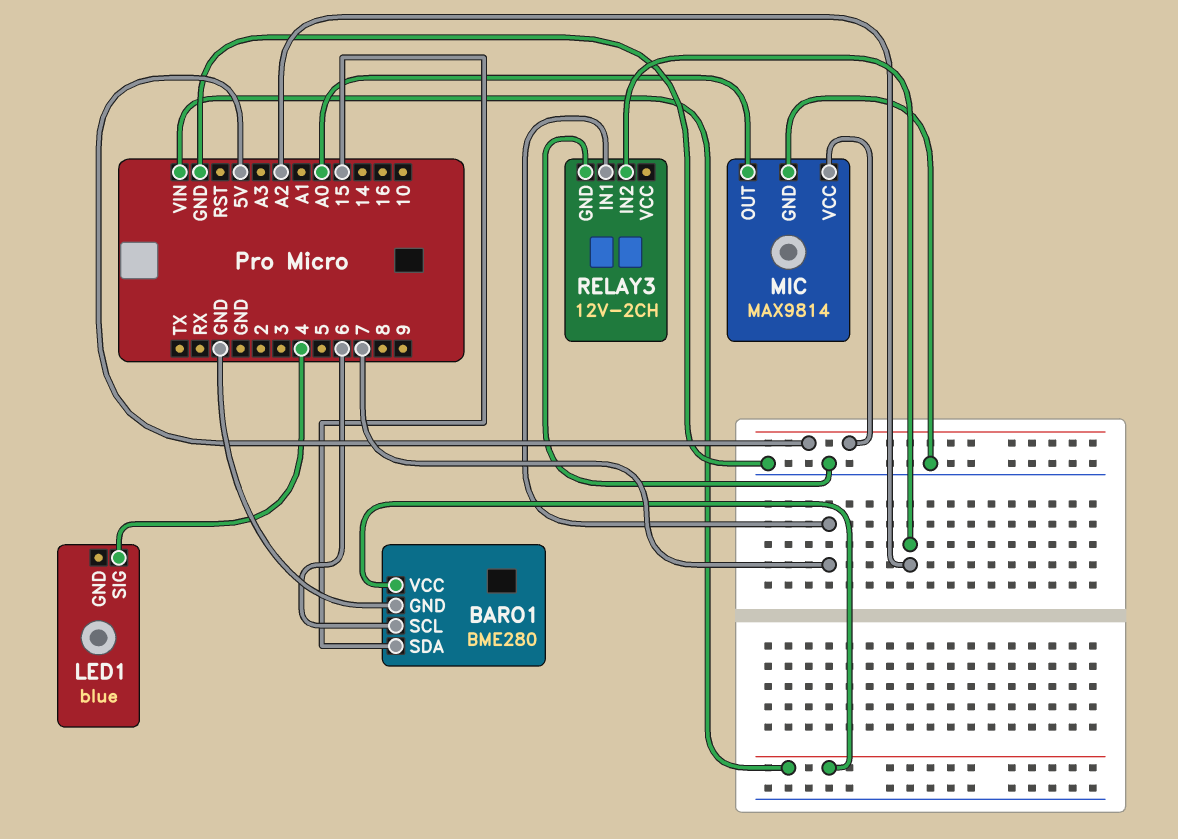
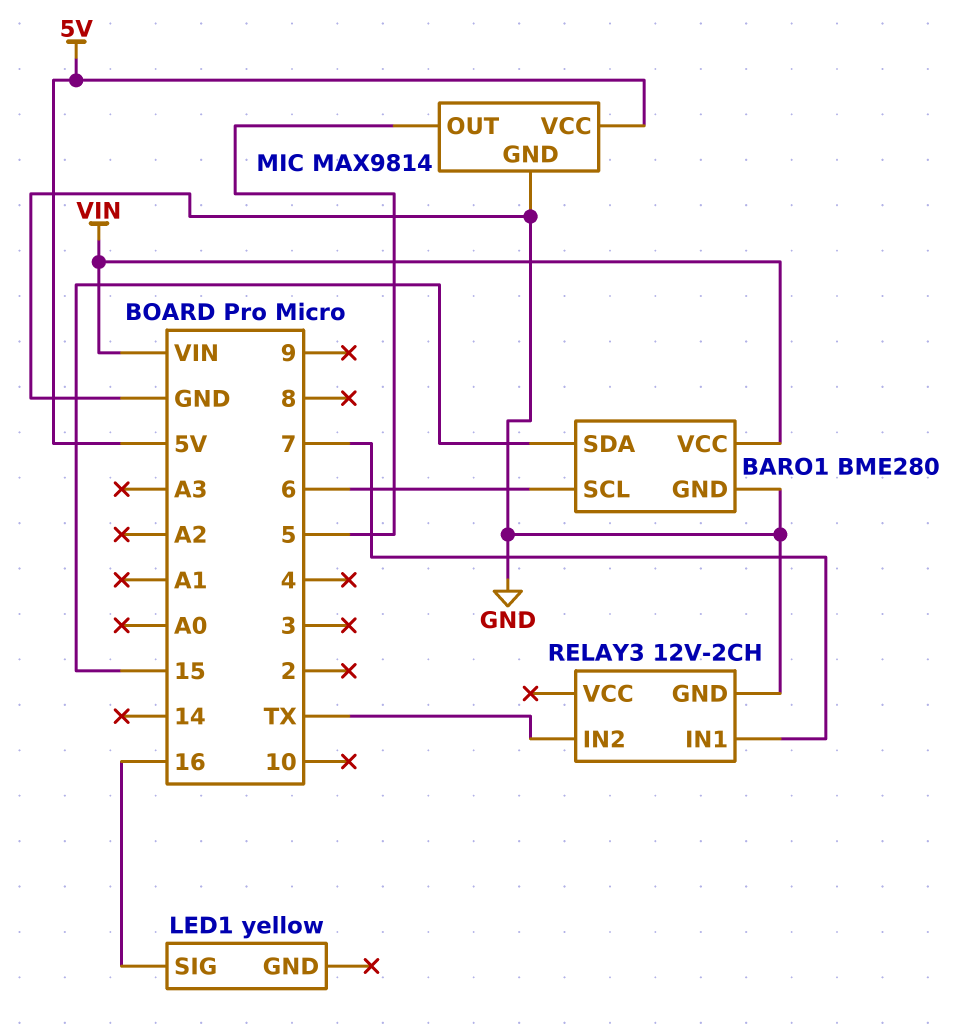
LED1: blue -> yellow
LED1 pin SIG: 4 -> 16
MIC pin OUT: A0 -> 5
RELAY3 pin IN2: A2 -> TX

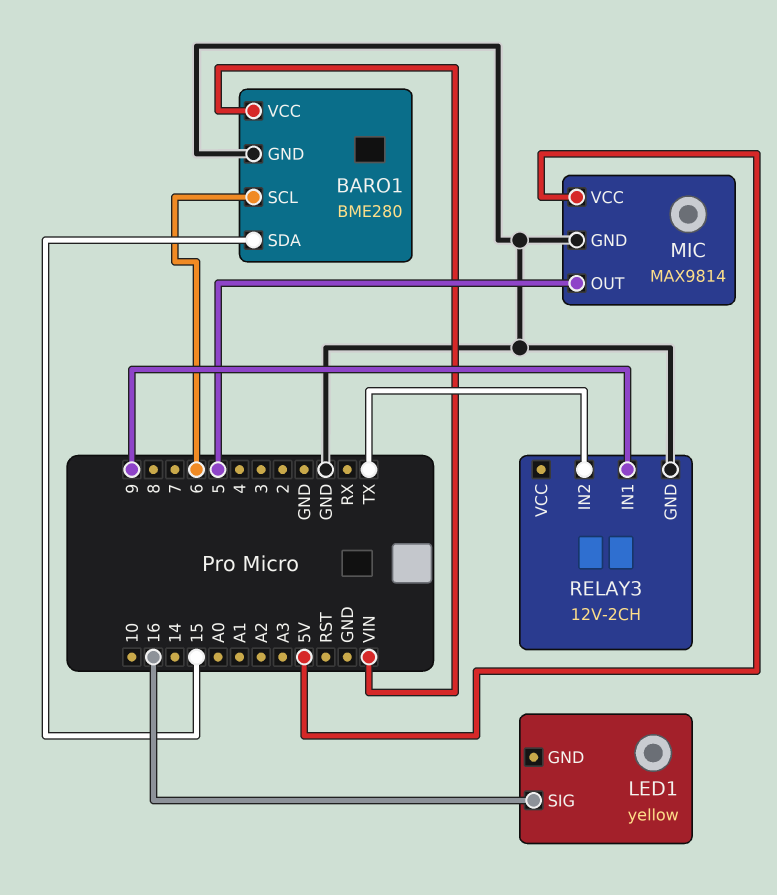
RELAY3 pin IN1: 7 -> 9

